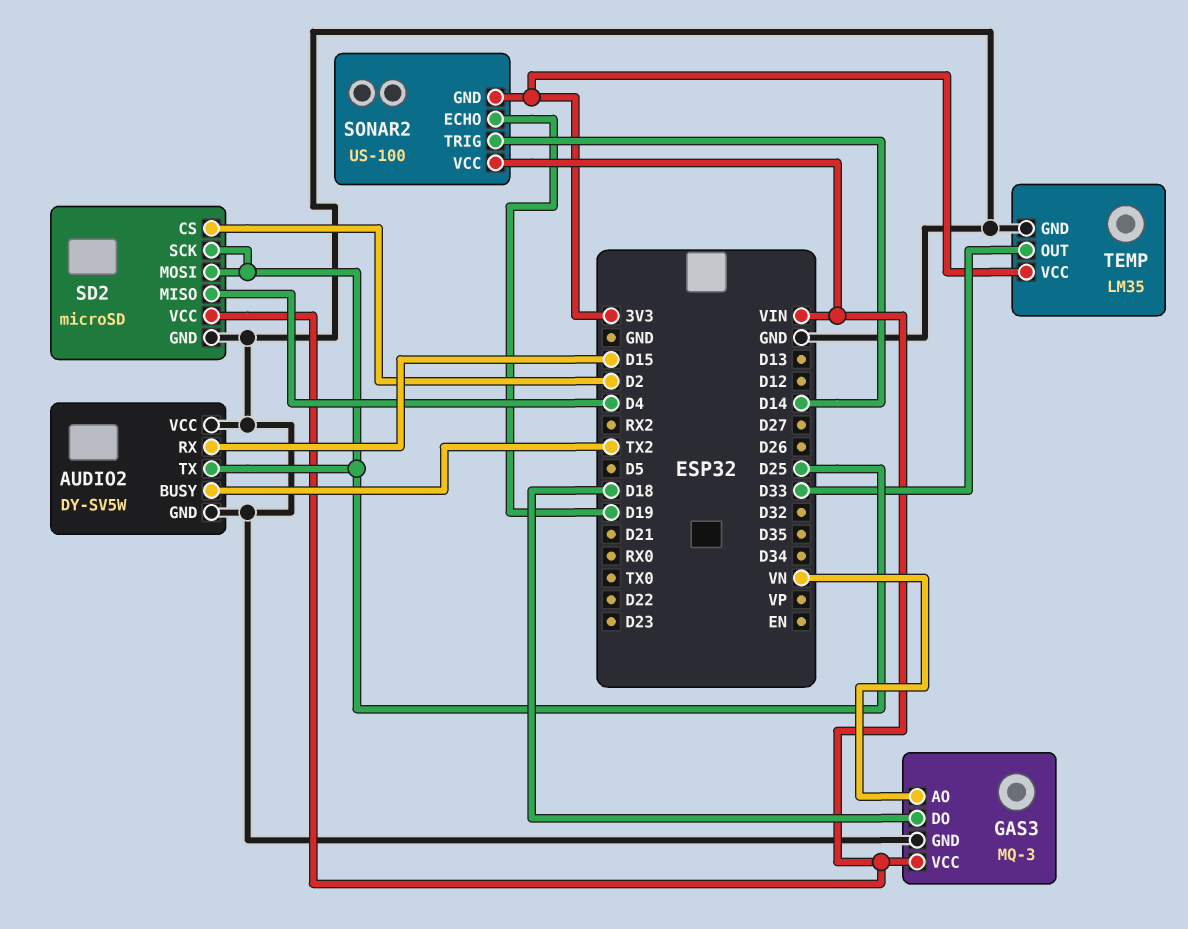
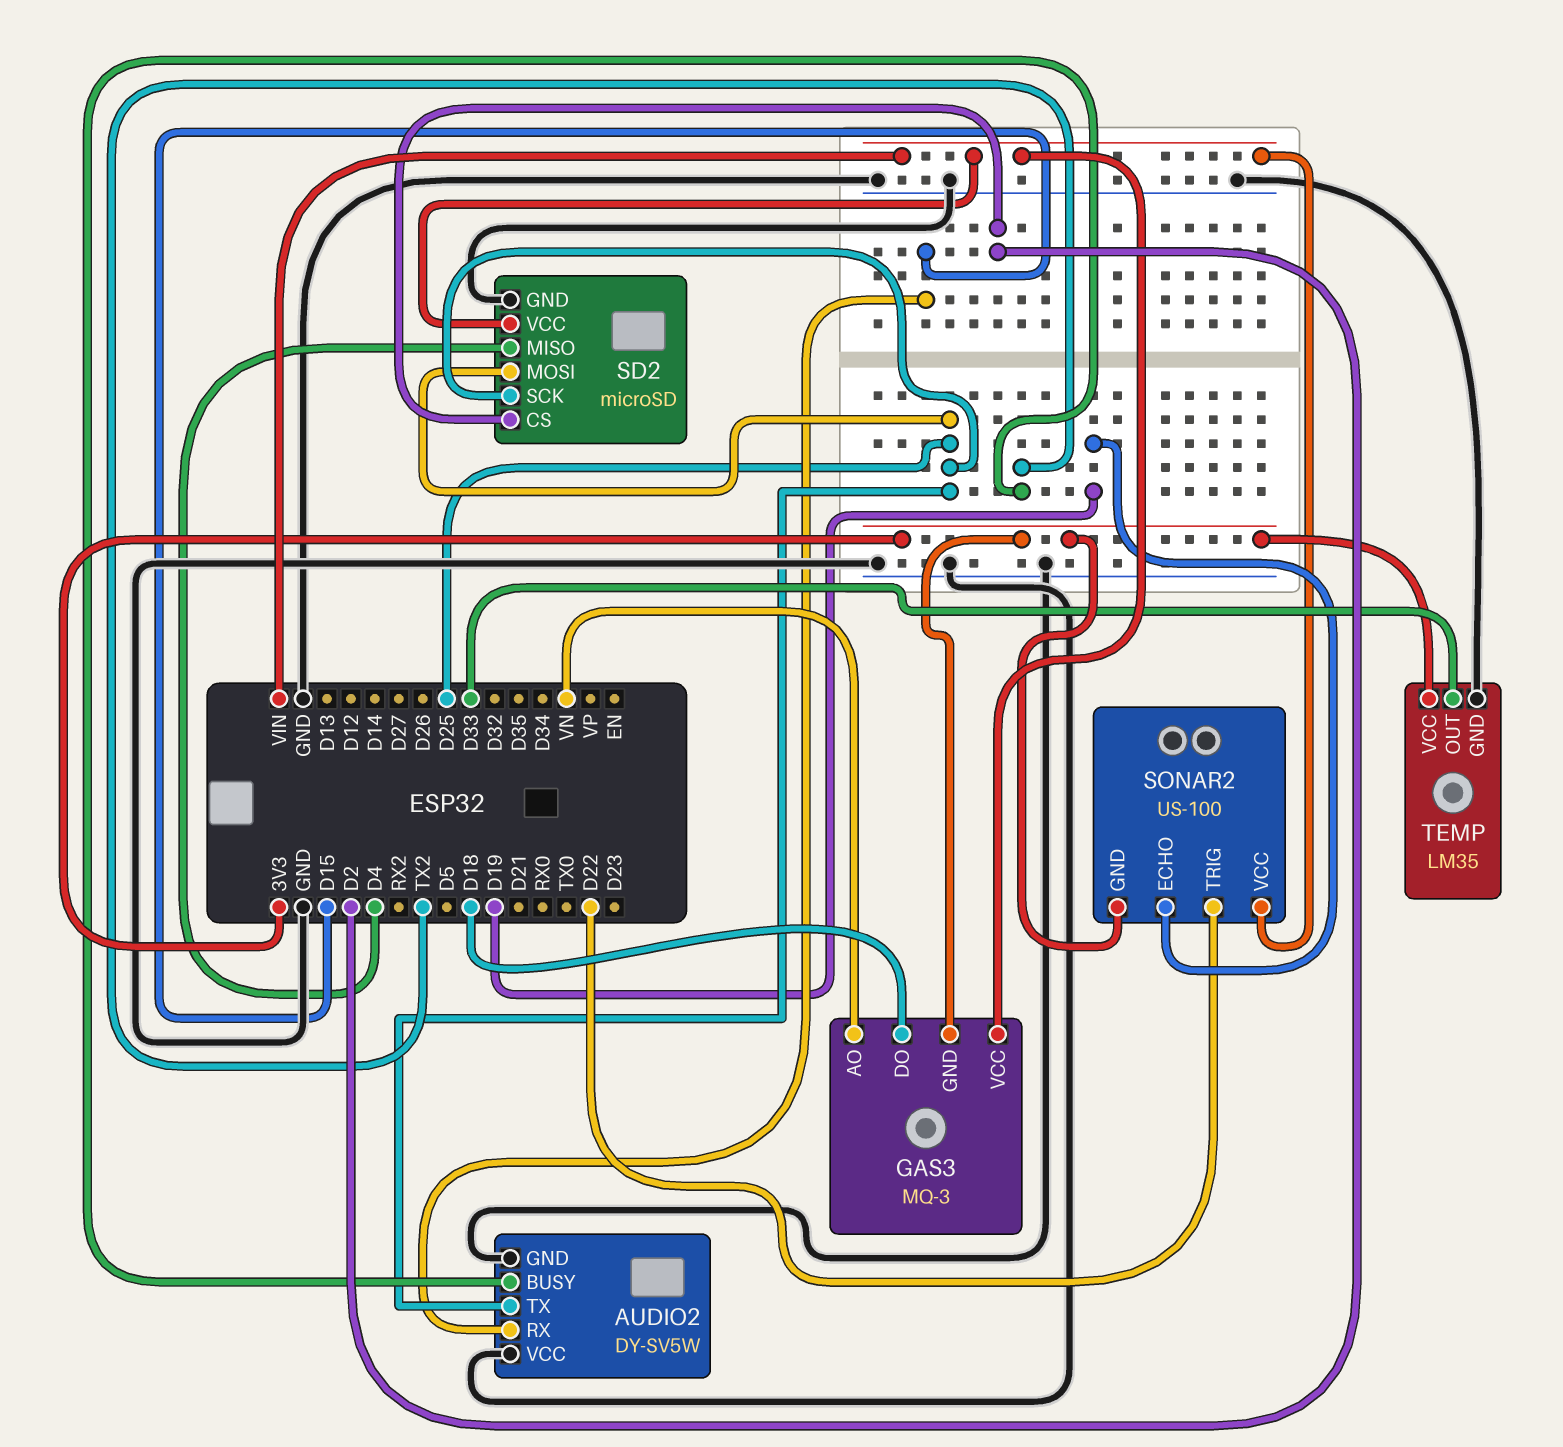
GAS3 pin GND: GND -> 3V3
SONAR2 pin TRIG: D14 -> D22

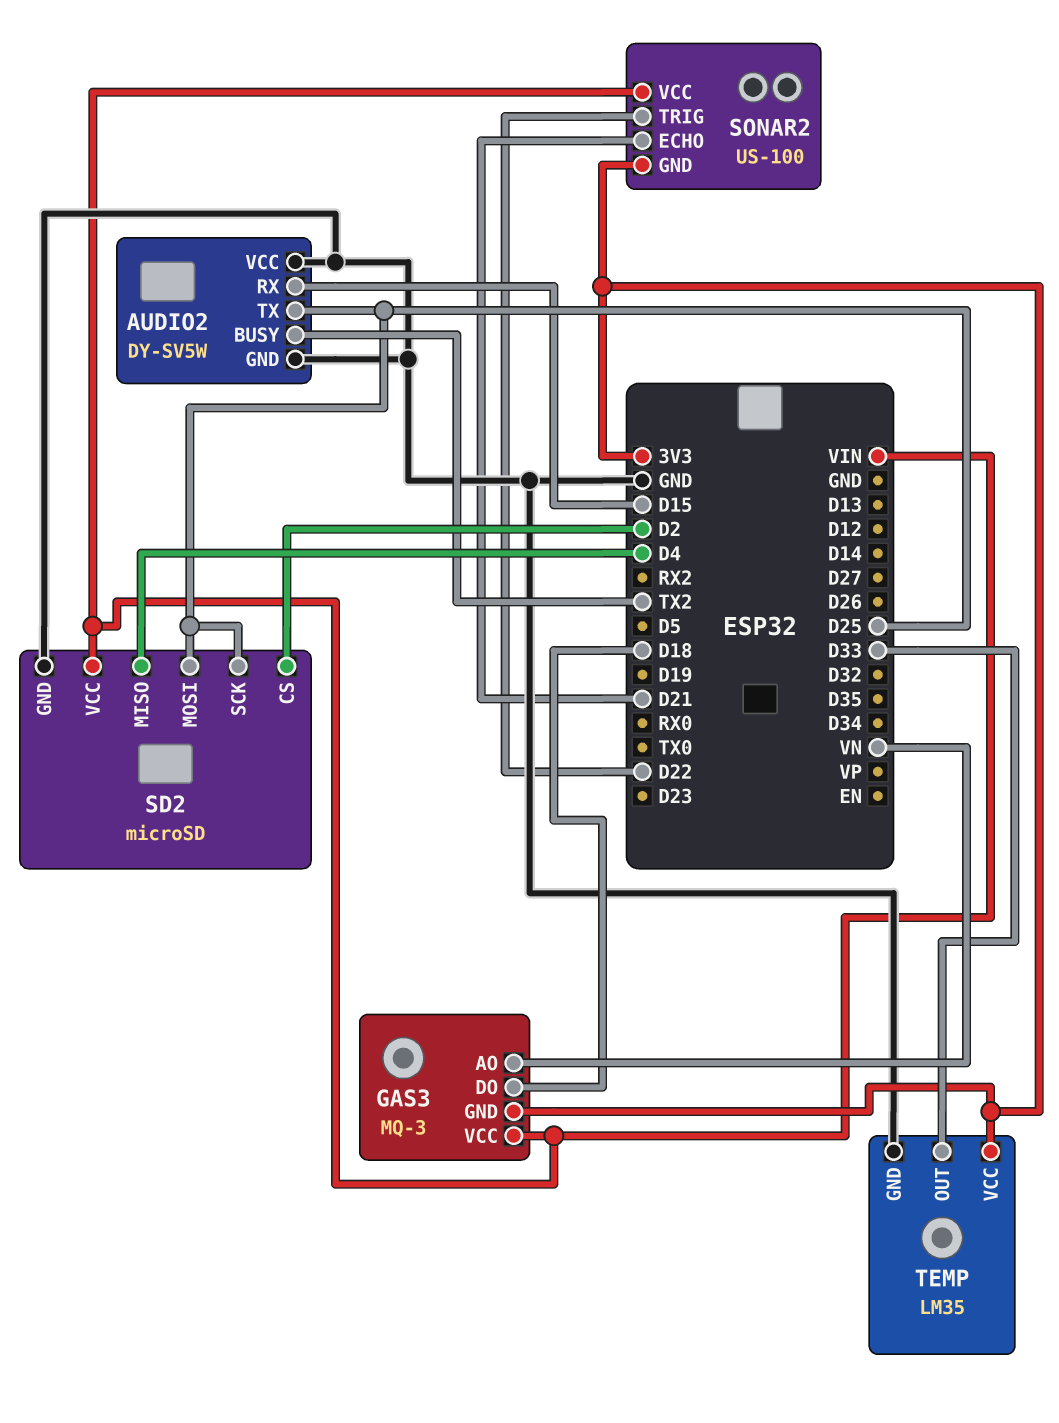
SONAR2 pin ECHO: D19 -> D21

